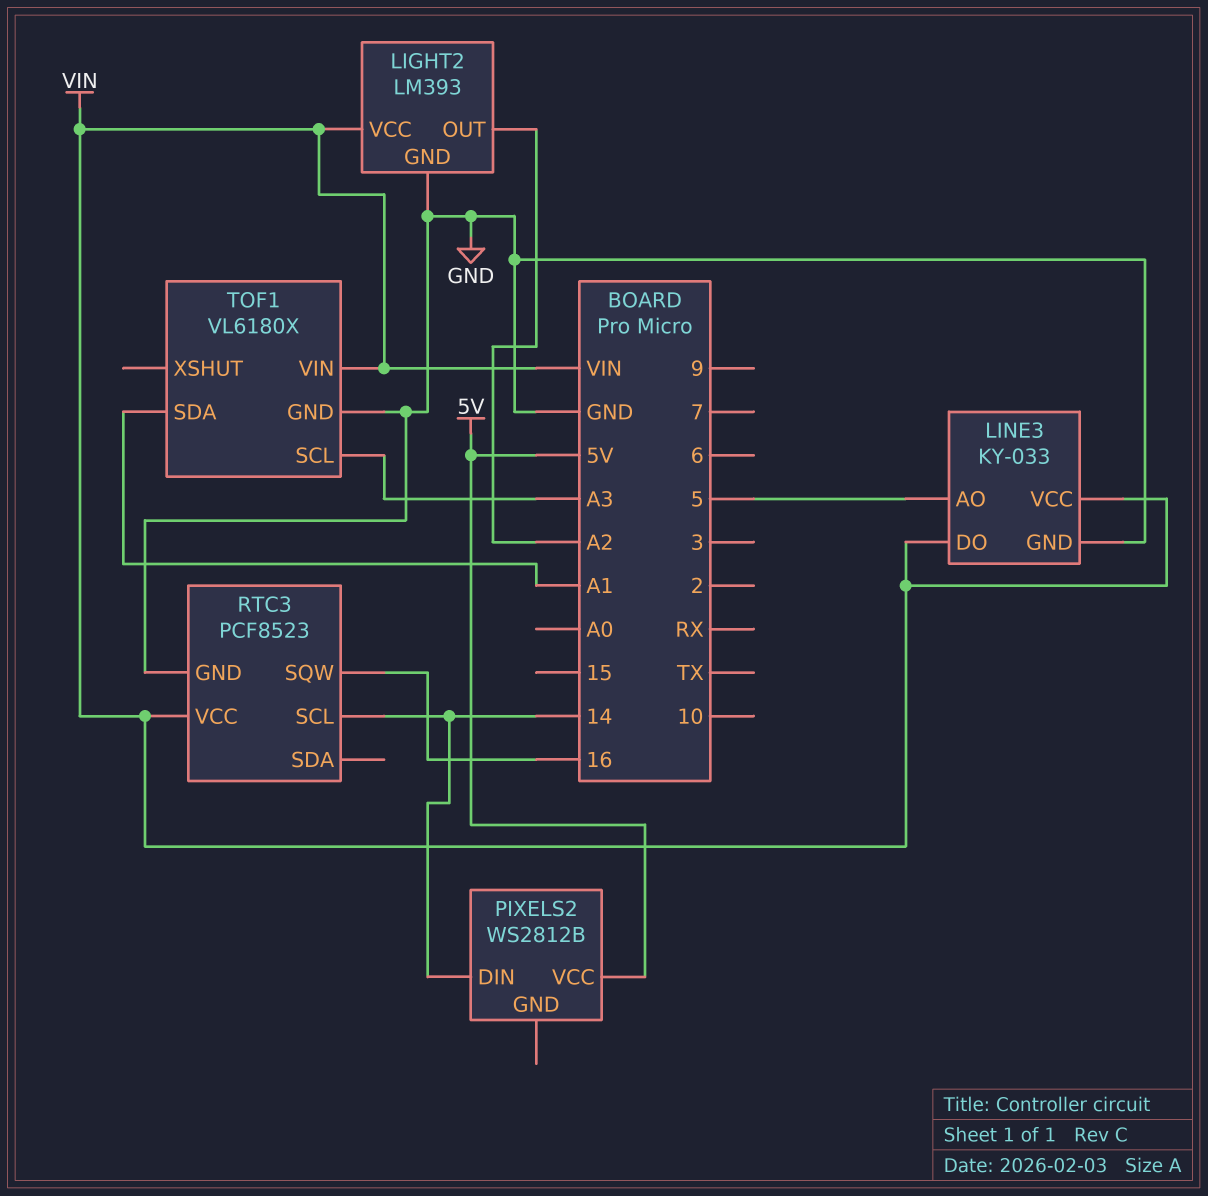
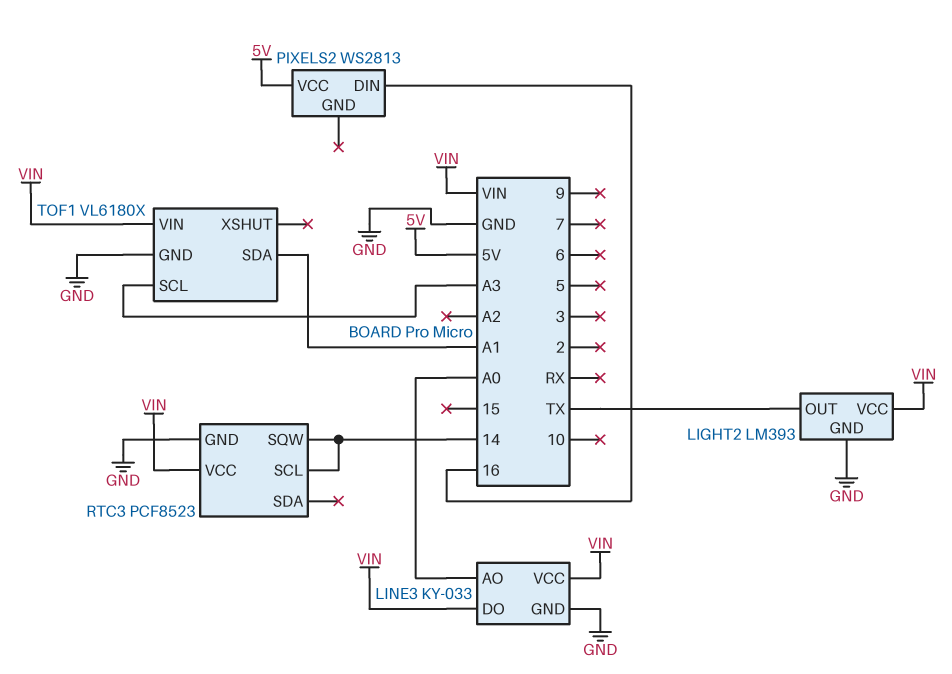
LIGHT2 pin OUT: A2 -> TX
LINE3 pin AO: 5 -> A0
PIXELS2: WS2812B -> WS2813
PIXELS2 pin DIN: 14 -> 16
RTC3 pin SQW: 16 -> 14

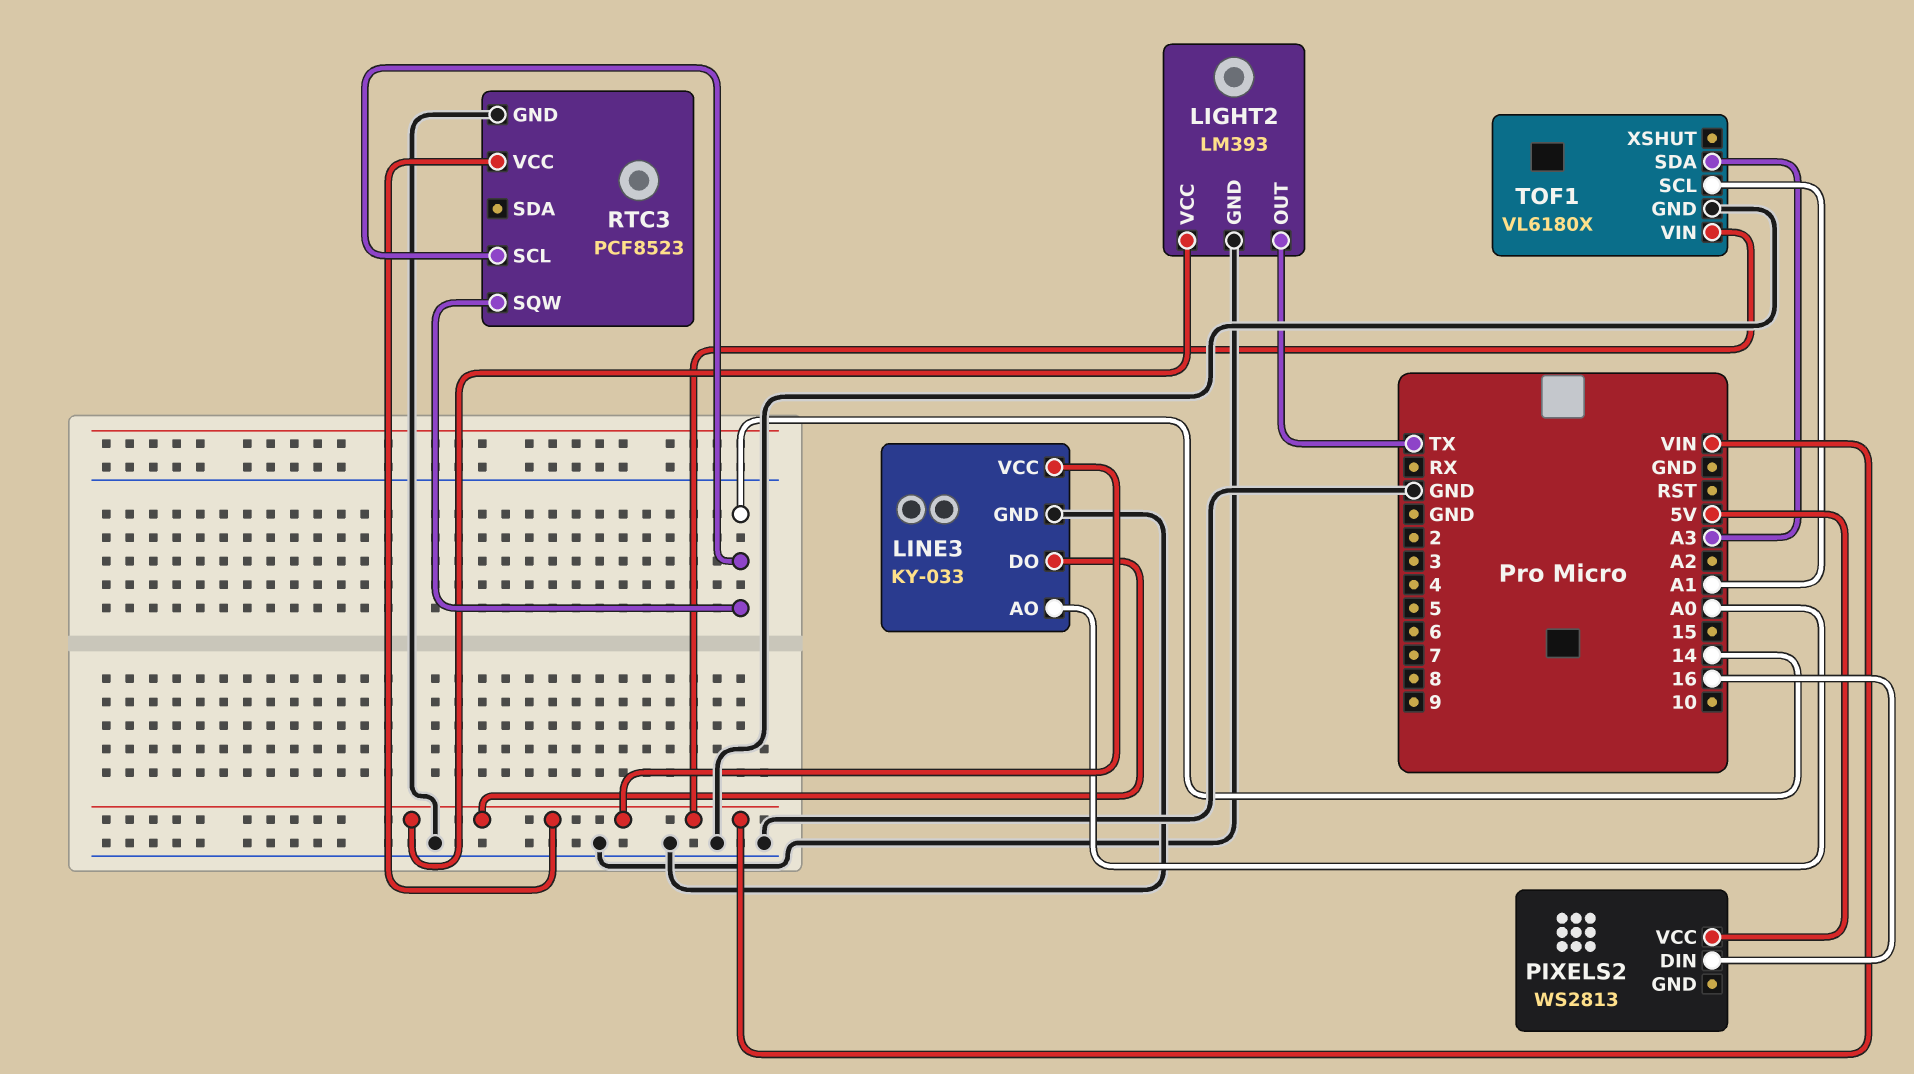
TOF1 pin SCL: A3 -> A1
TOF1 pin SDA: A1 -> A3

